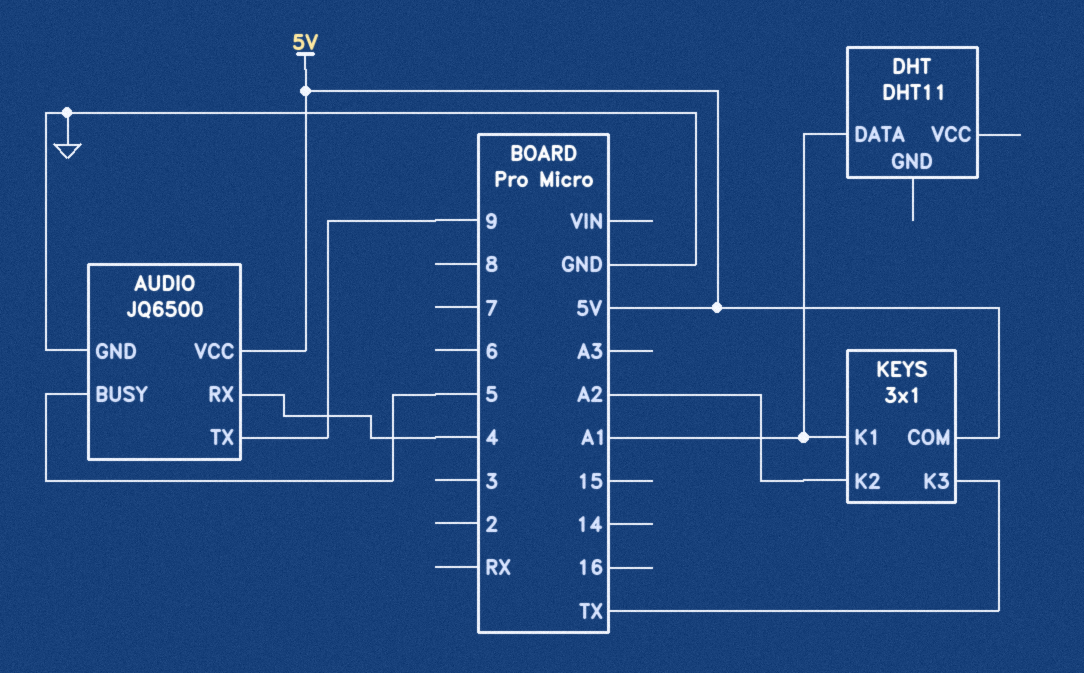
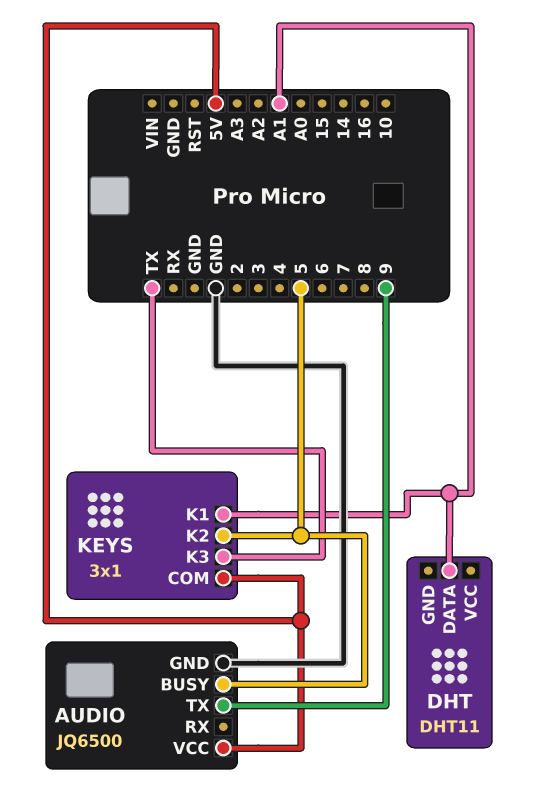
AUDIO pin RX: 4 -> none
KEYS pin K2: A2 -> 5

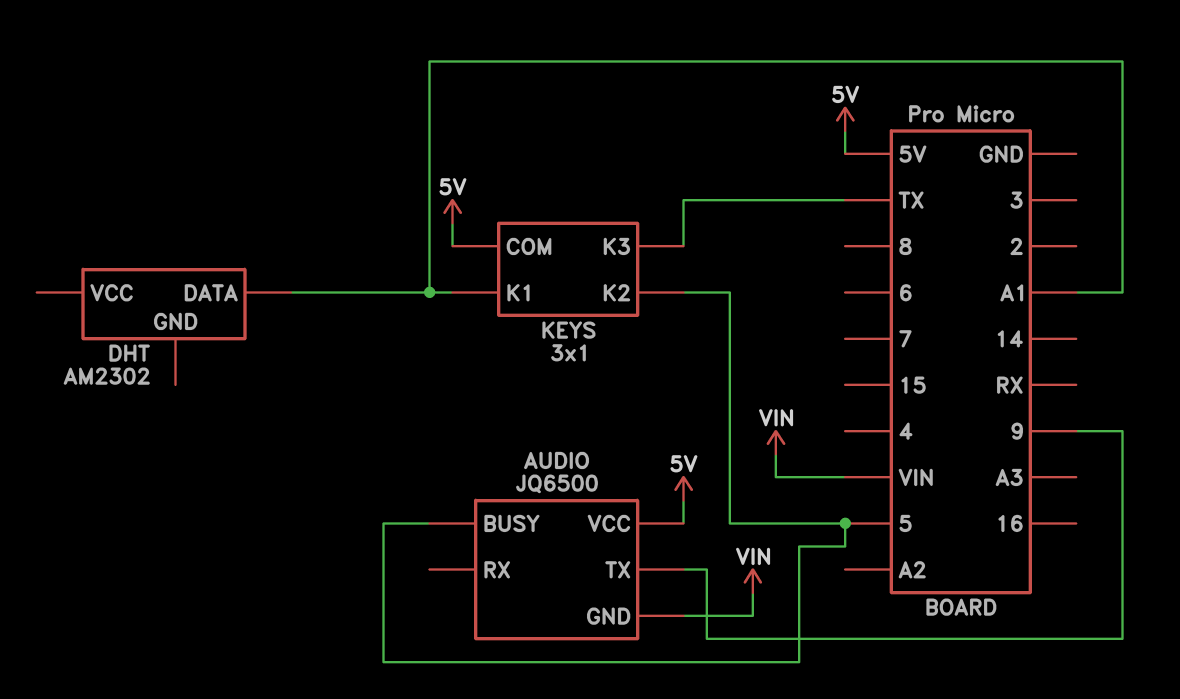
AUDIO pin GND: GND -> VIN
DHT: DHT11 -> AM2302

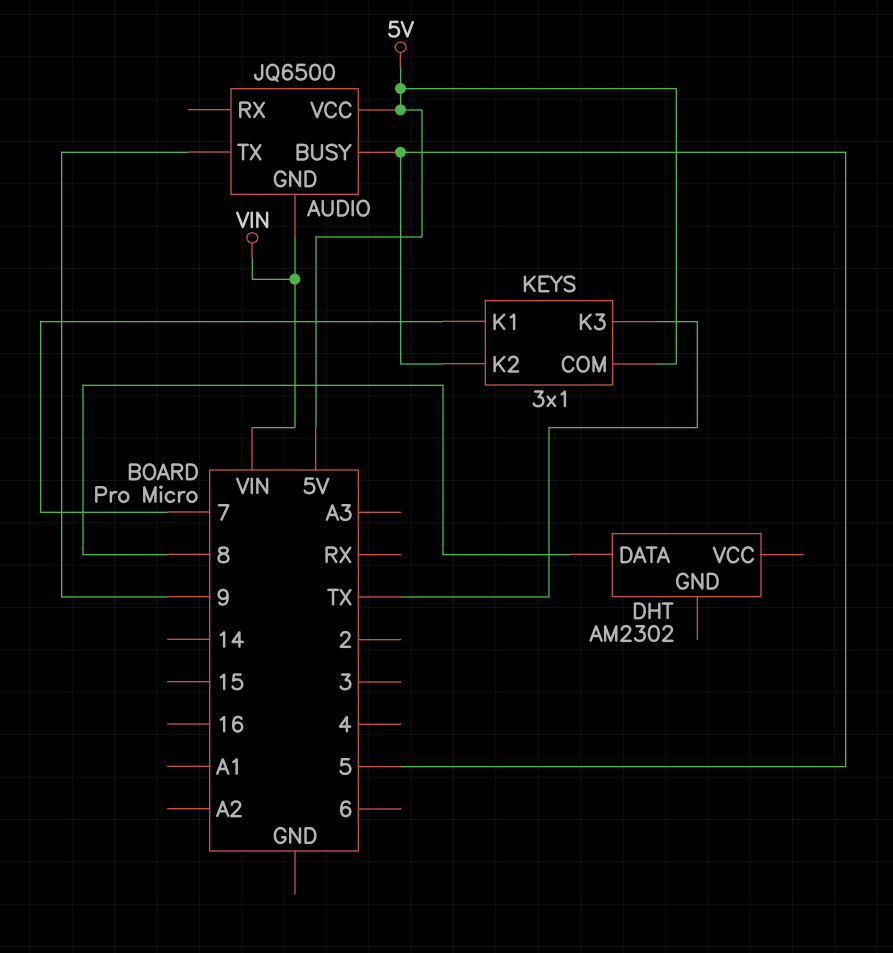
DHT pin DATA: A1 -> 8
KEYS pin K1: A1 -> 7

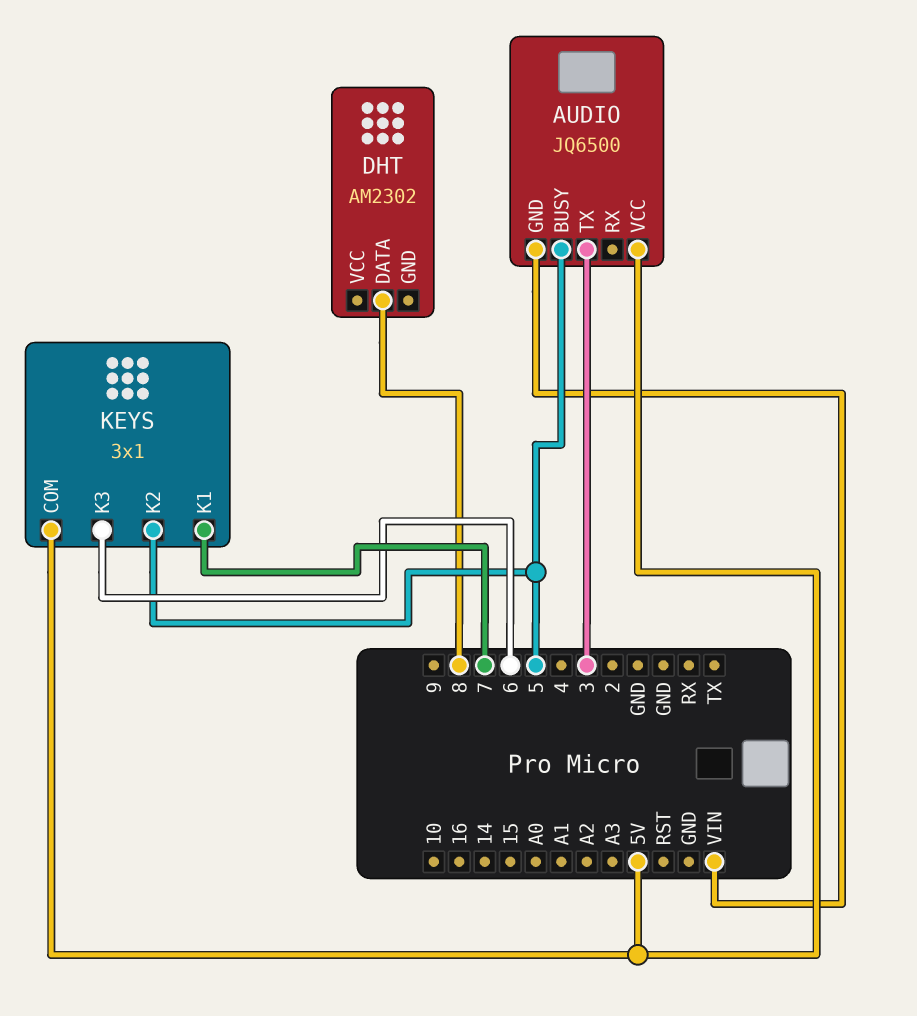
AUDIO pin TX: 9 -> 3
KEYS pin K3: TX -> 6

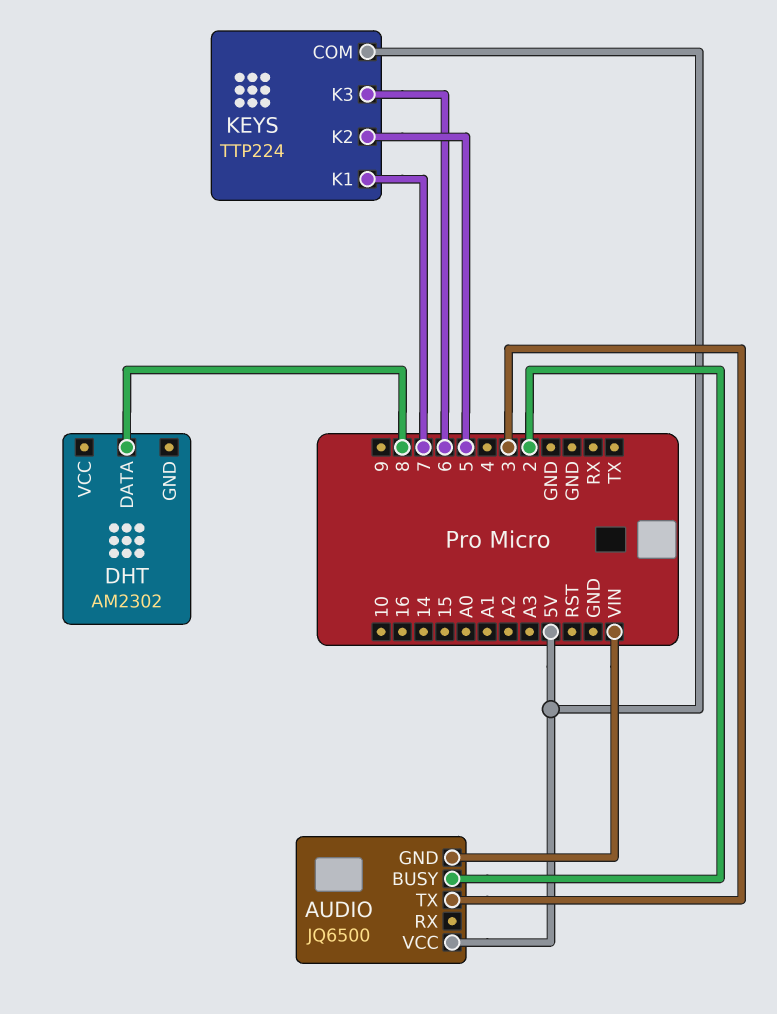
AUDIO pin BUSY: 5 -> 2
KEYS: 3x1 -> TTP224

